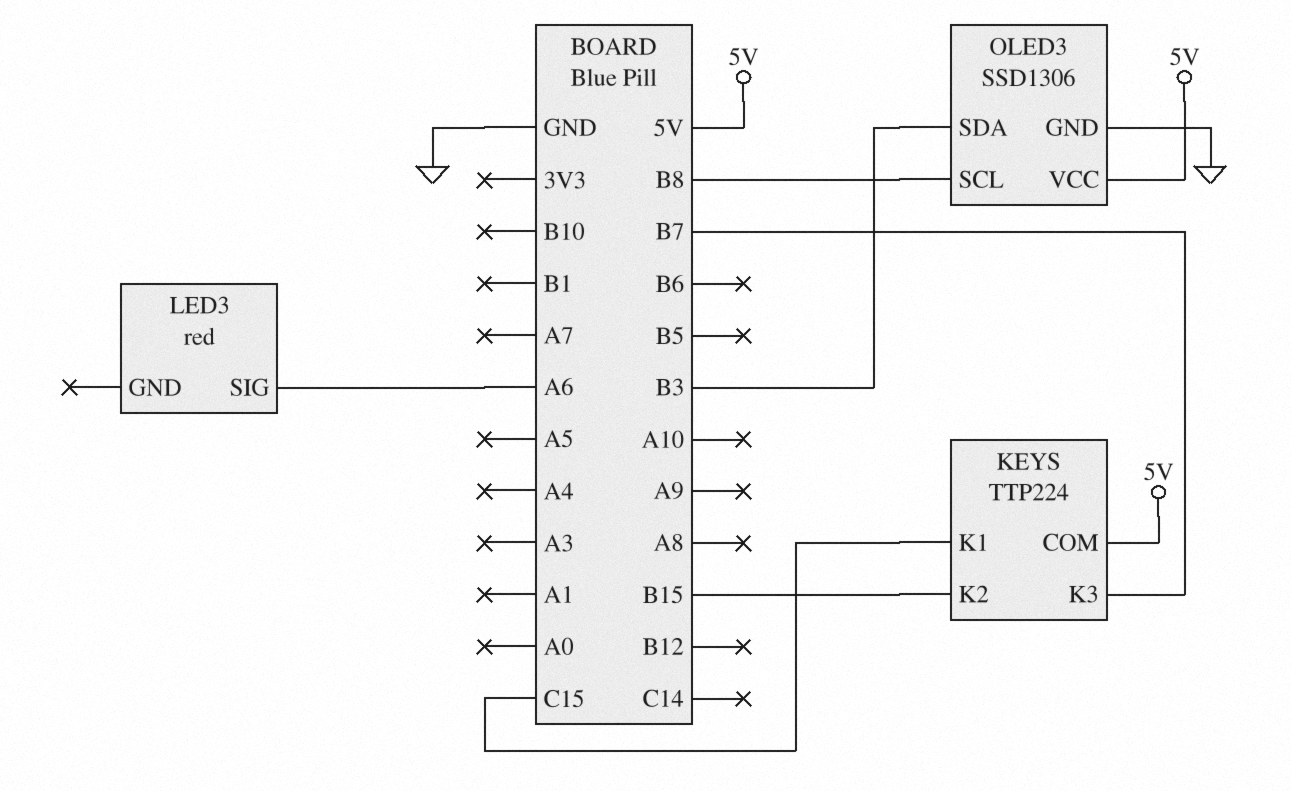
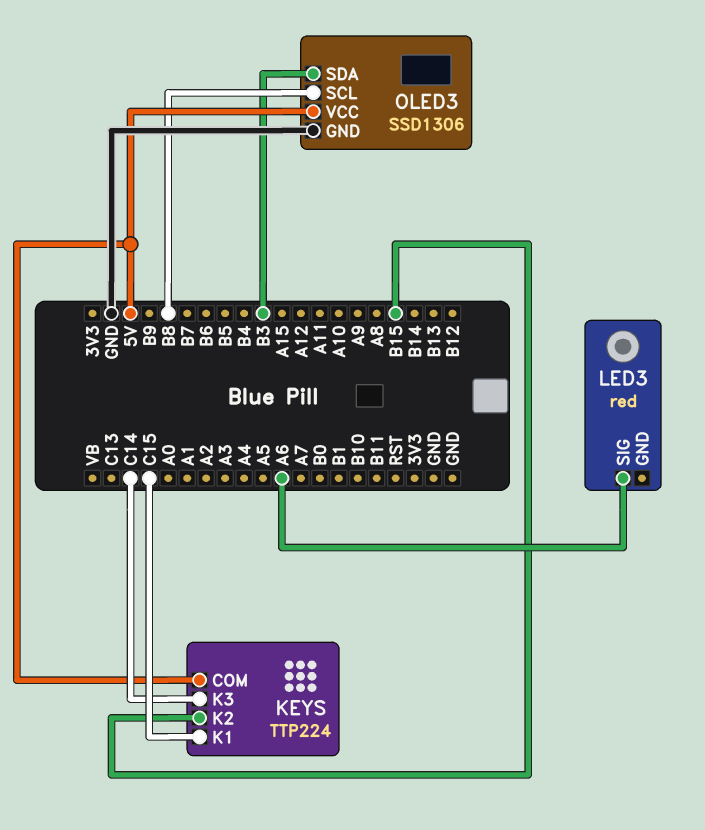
KEYS pin K3: B7 -> C14

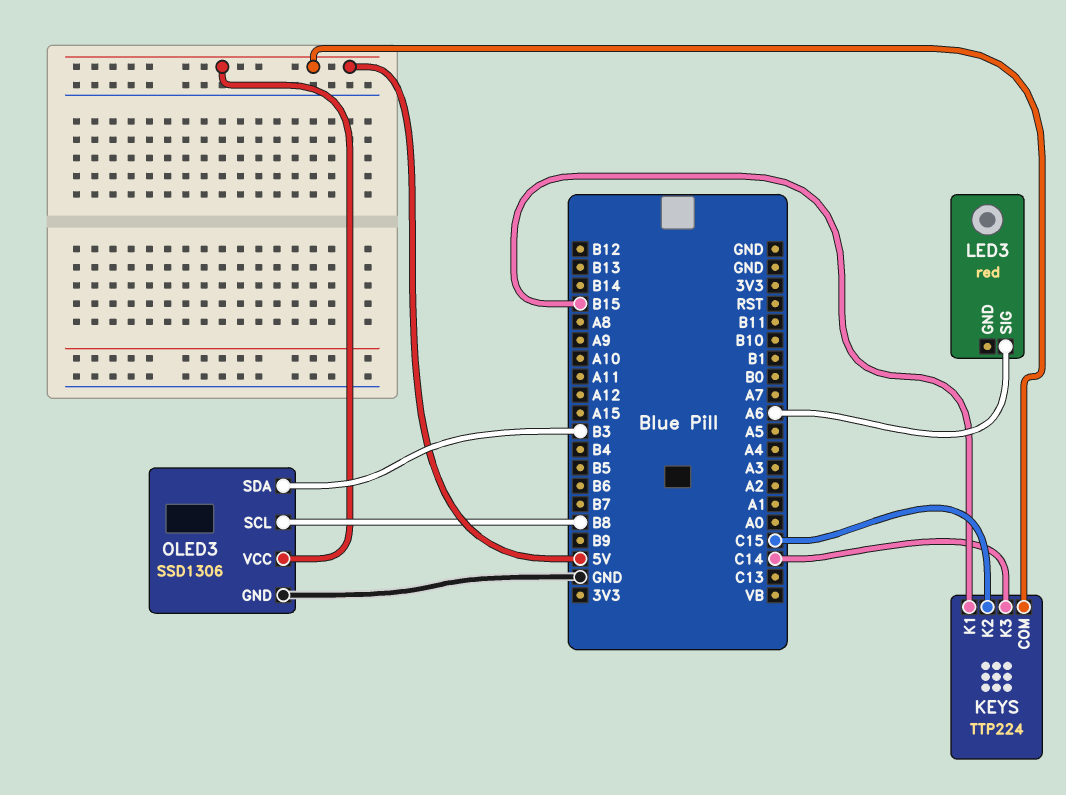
KEYS pin K1: C15 -> B15
KEYS pin K2: B15 -> C15

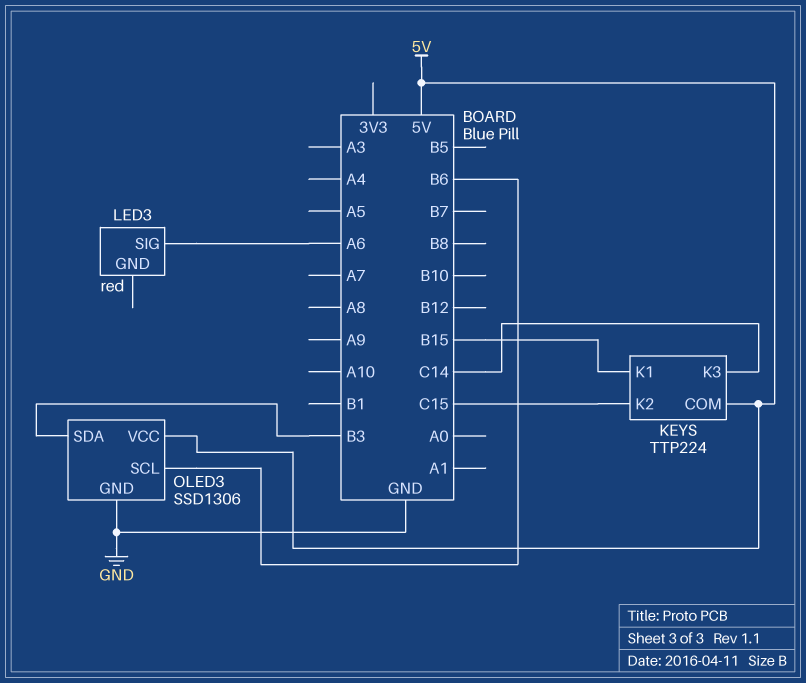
OLED3 pin SCL: B8 -> B6

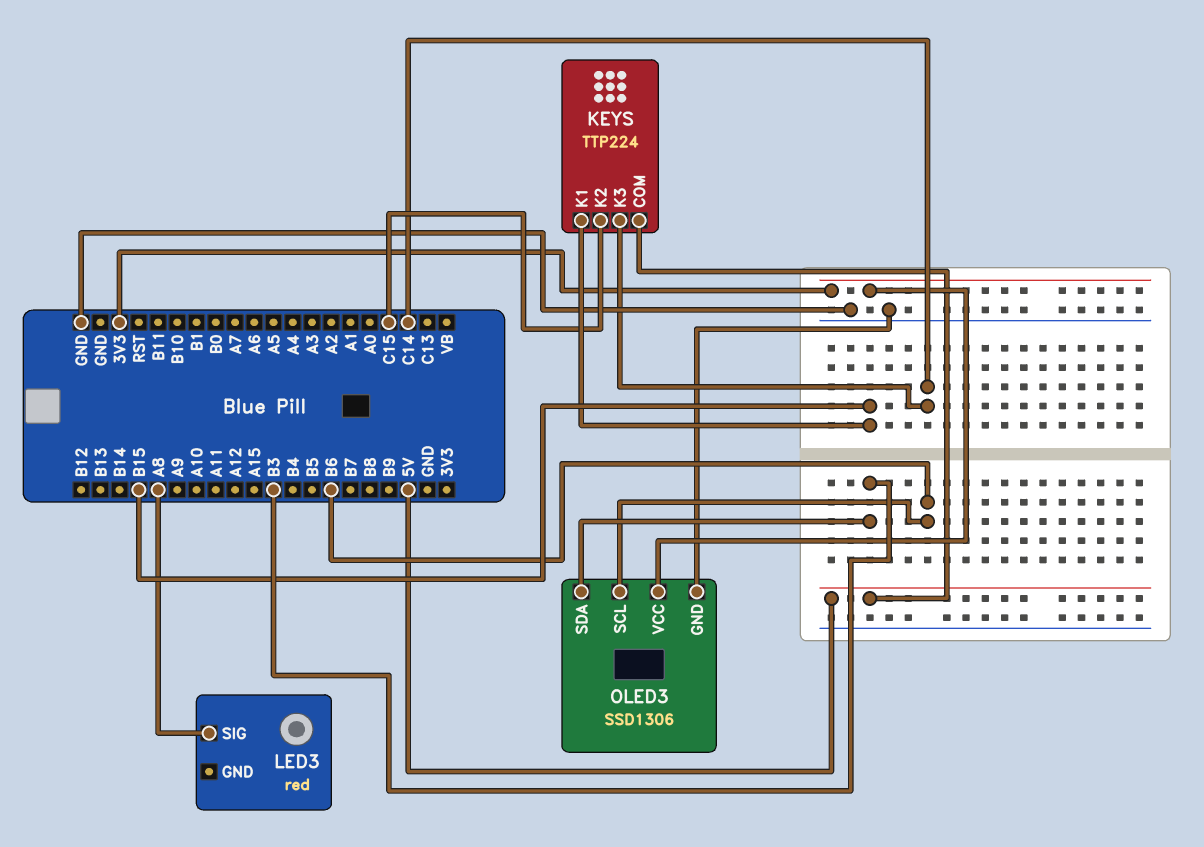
LED3 pin SIG: A6 -> A8
OLED3 pin VCC: 5V -> 3V3

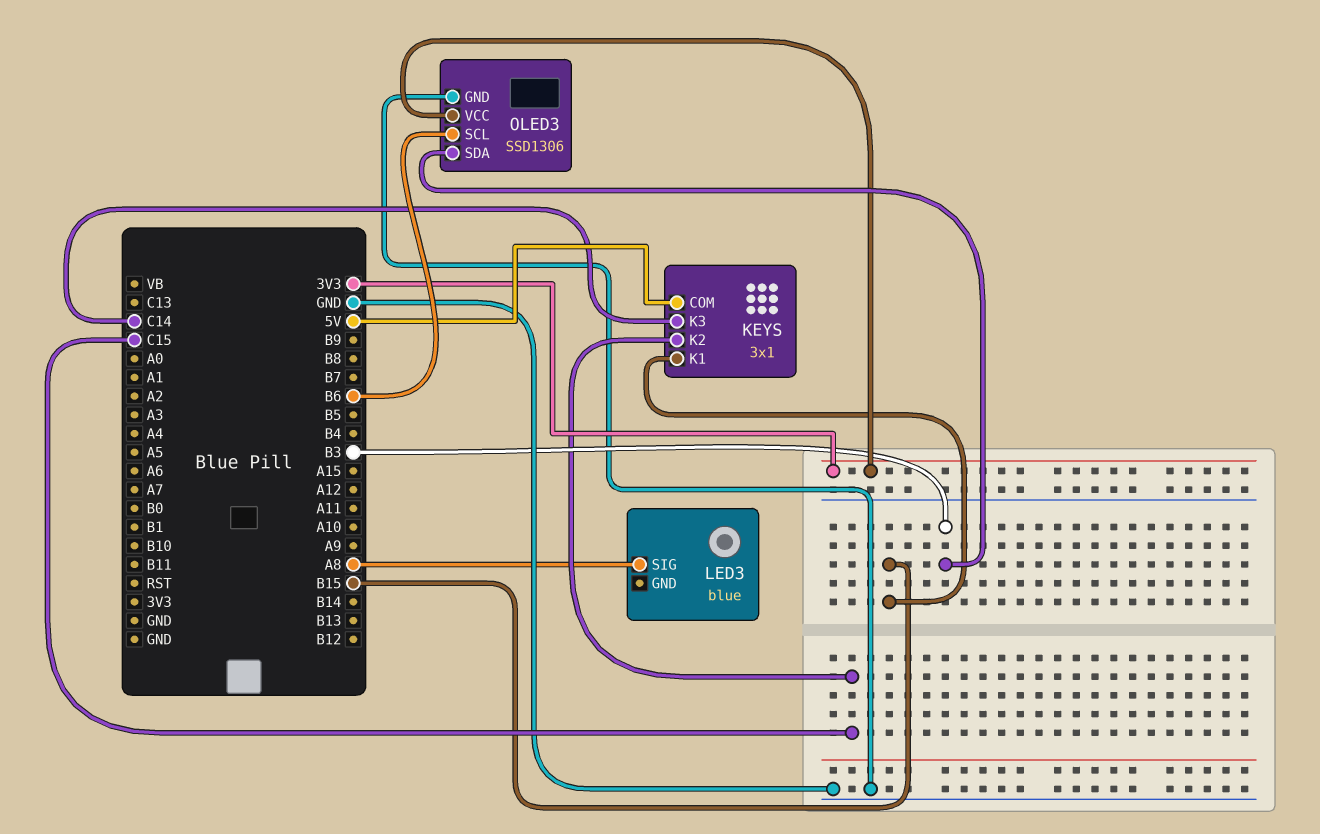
KEYS: TTP224 -> 3x1
LED3: red -> blue

